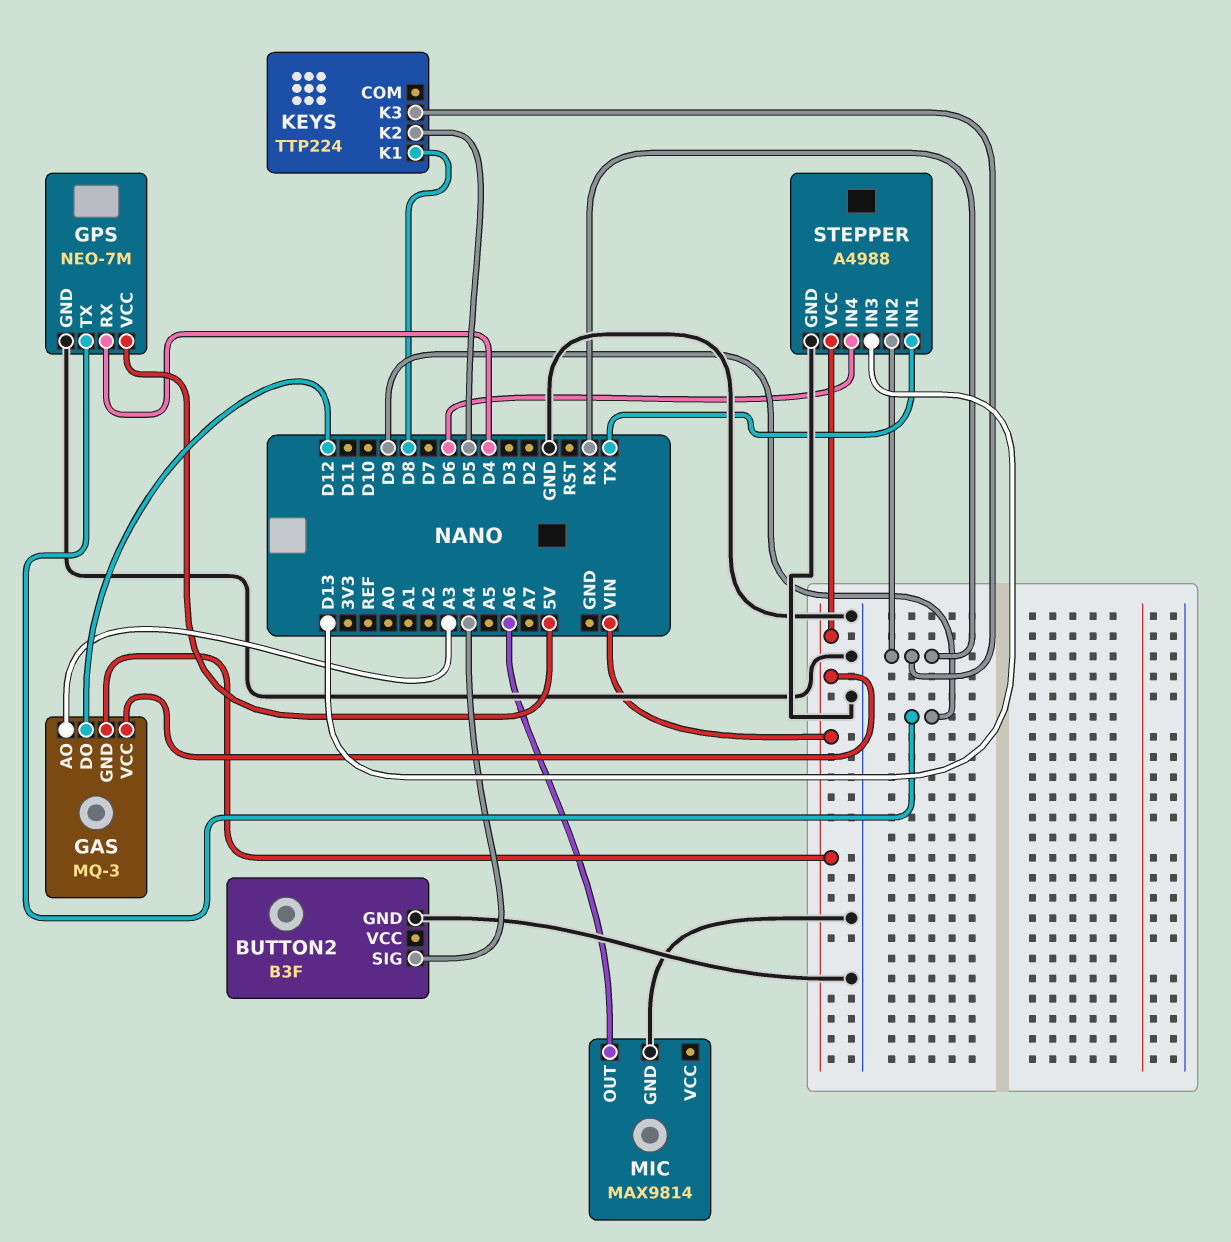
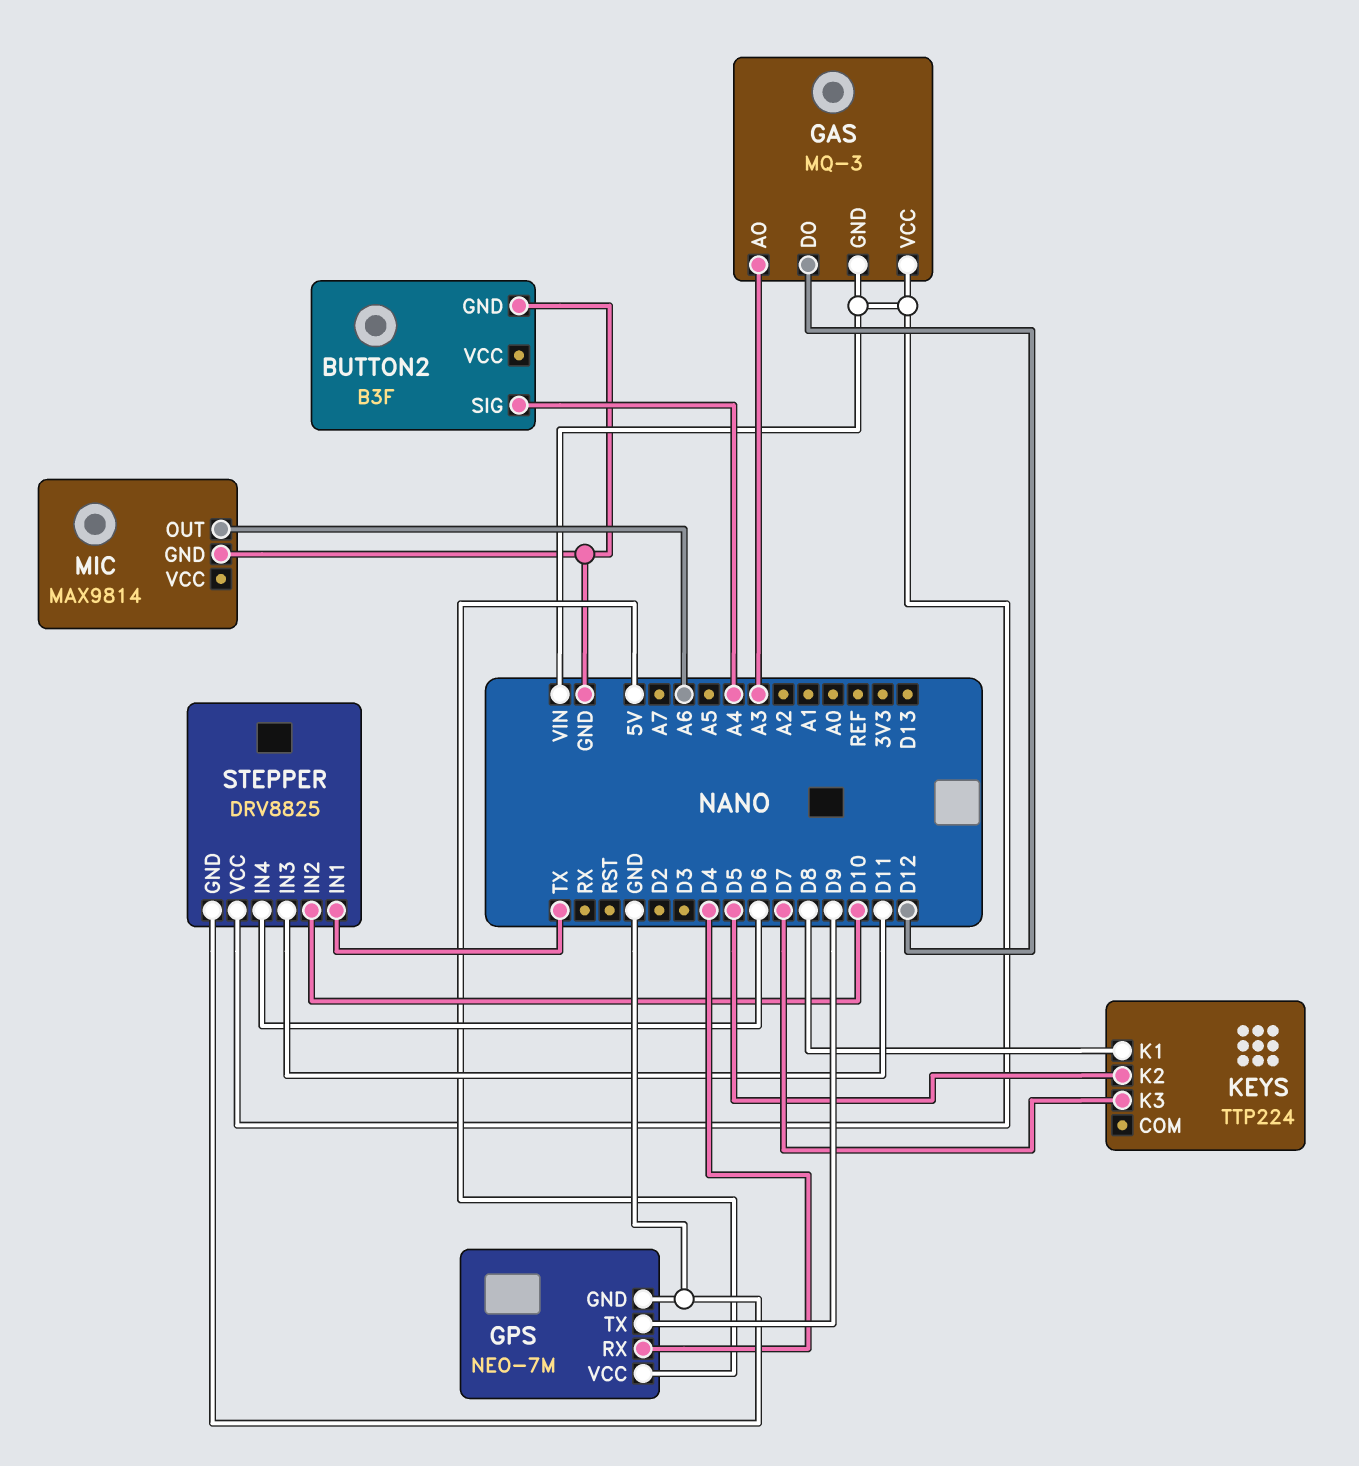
KEYS pin K3: RX -> D7
STEPPER: A4988 -> DRV8825
STEPPER pin IN2: RX -> D10
STEPPER pin IN3: D13 -> D11

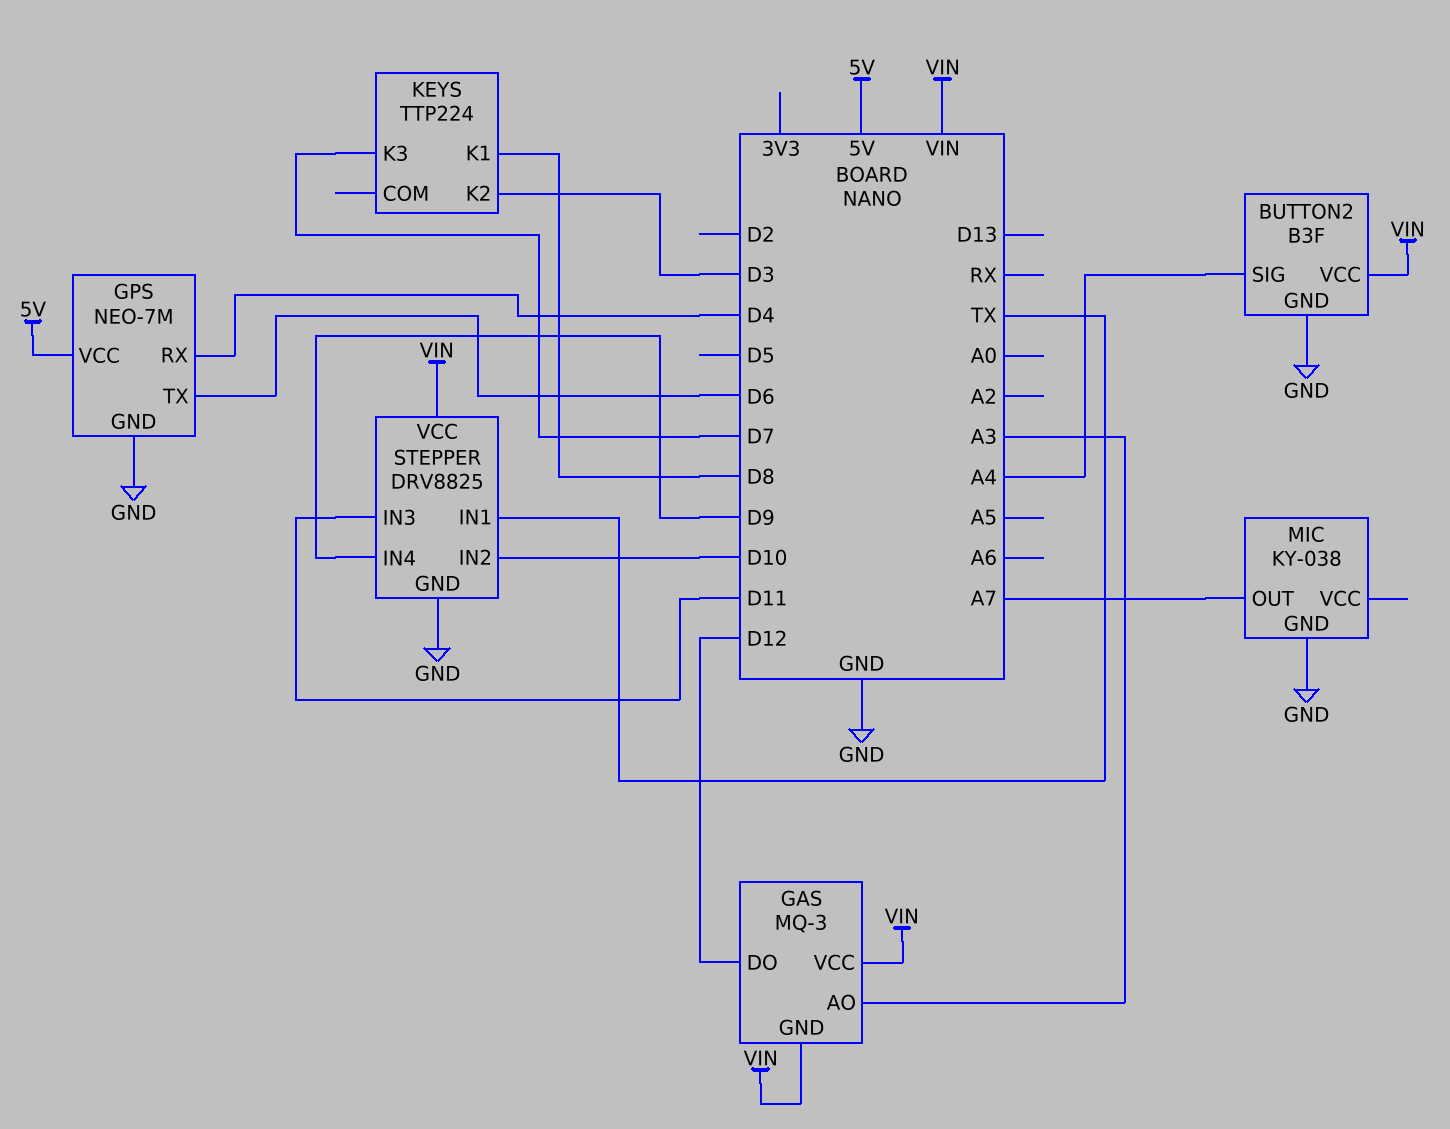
BUTTON2 pin VCC: none -> VIN
GPS pin TX: D9 -> D6
KEYS pin K2: D5 -> D3
MIC: MAX9814 -> KY-038
MIC pin OUT: A6 -> A7
STEPPER pin IN4: D6 -> D9

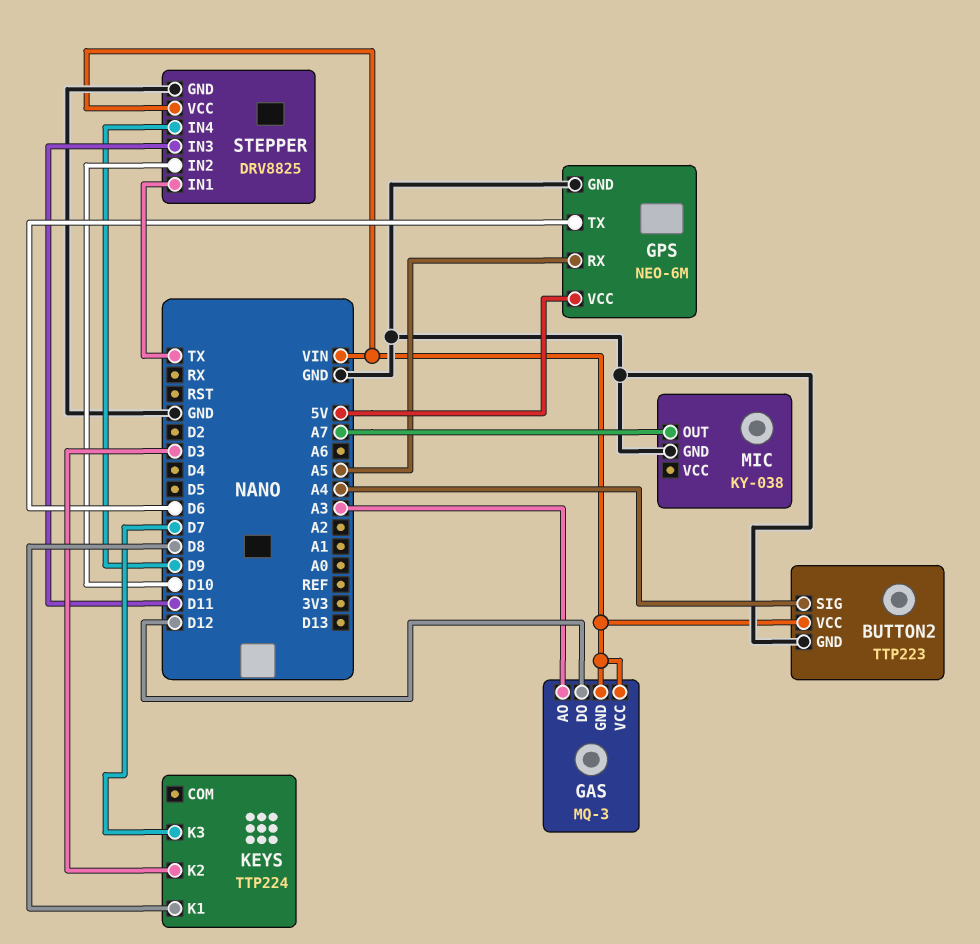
BUTTON2: B3F -> TTP223
GPS: NEO-7M -> NEO-6M
GPS pin RX: D4 -> A5

